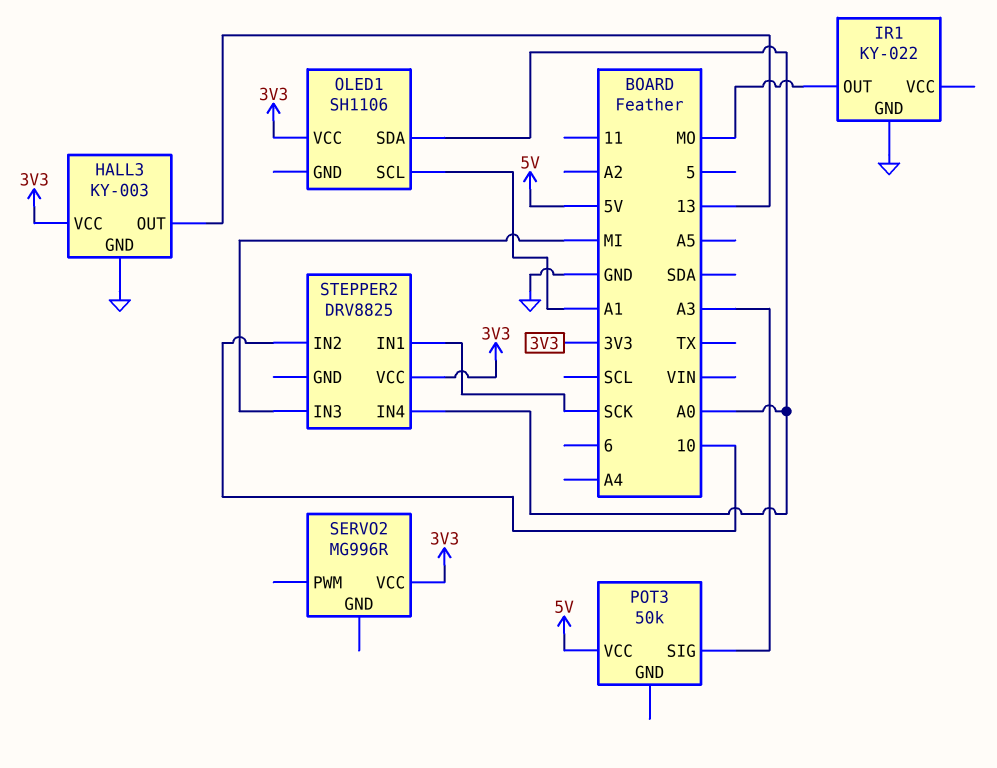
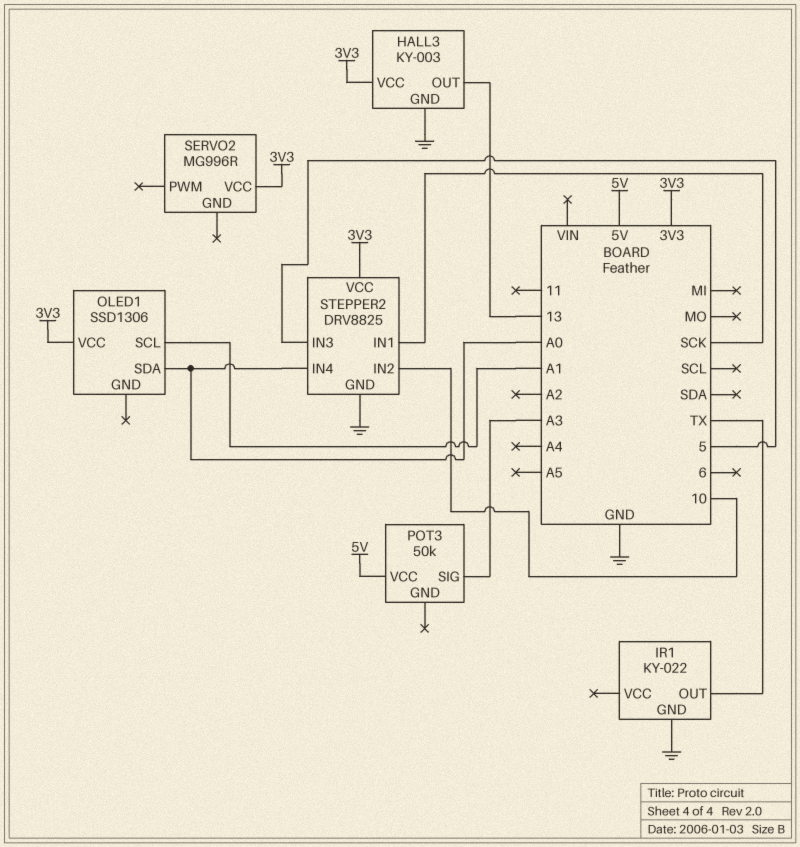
IR1 pin OUT: MO -> TX
OLED1: SH1106 -> SSD1306
STEPPER2 pin GND: none -> GND
STEPPER2 pin IN3: MI -> 5

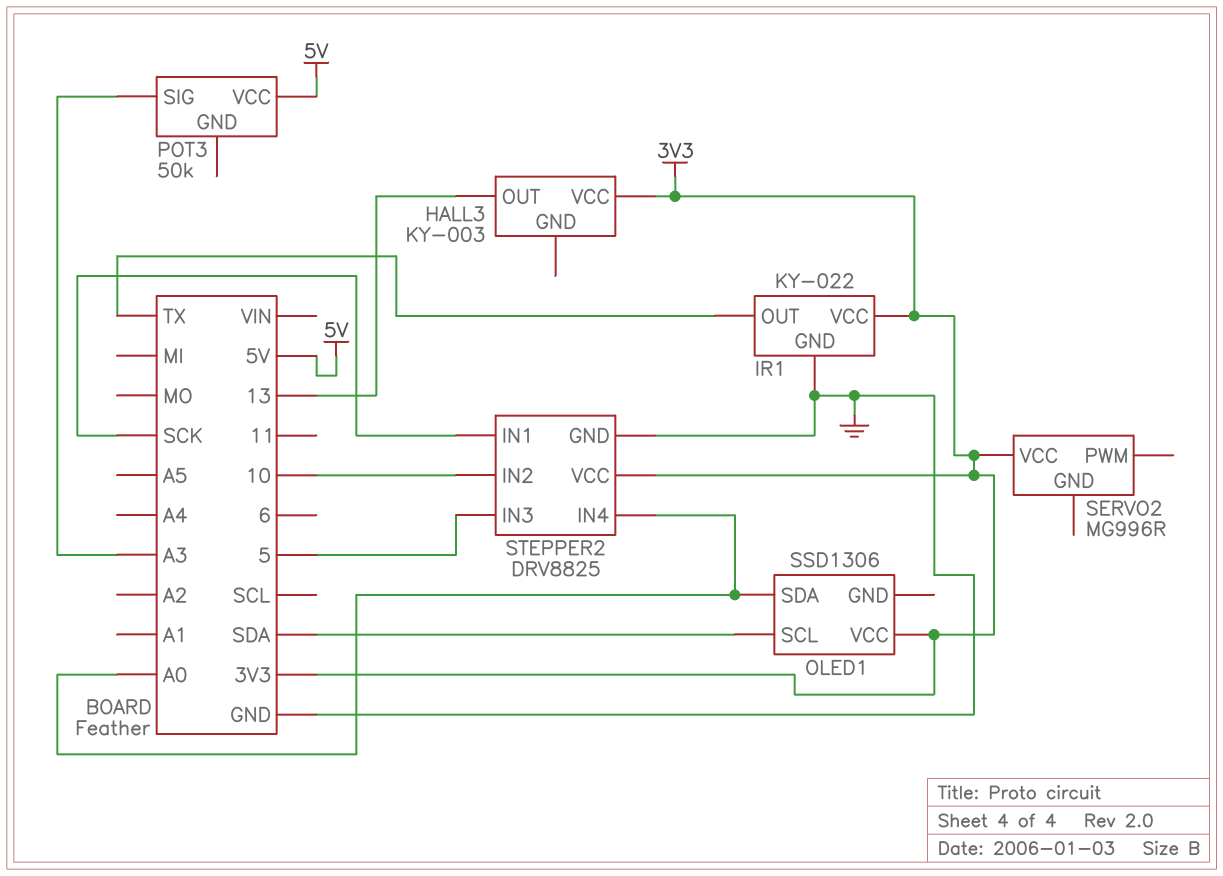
HALL3 pin GND: GND -> none
IR1 pin VCC: none -> 3V3
OLED1 pin SCL: A1 -> SDA

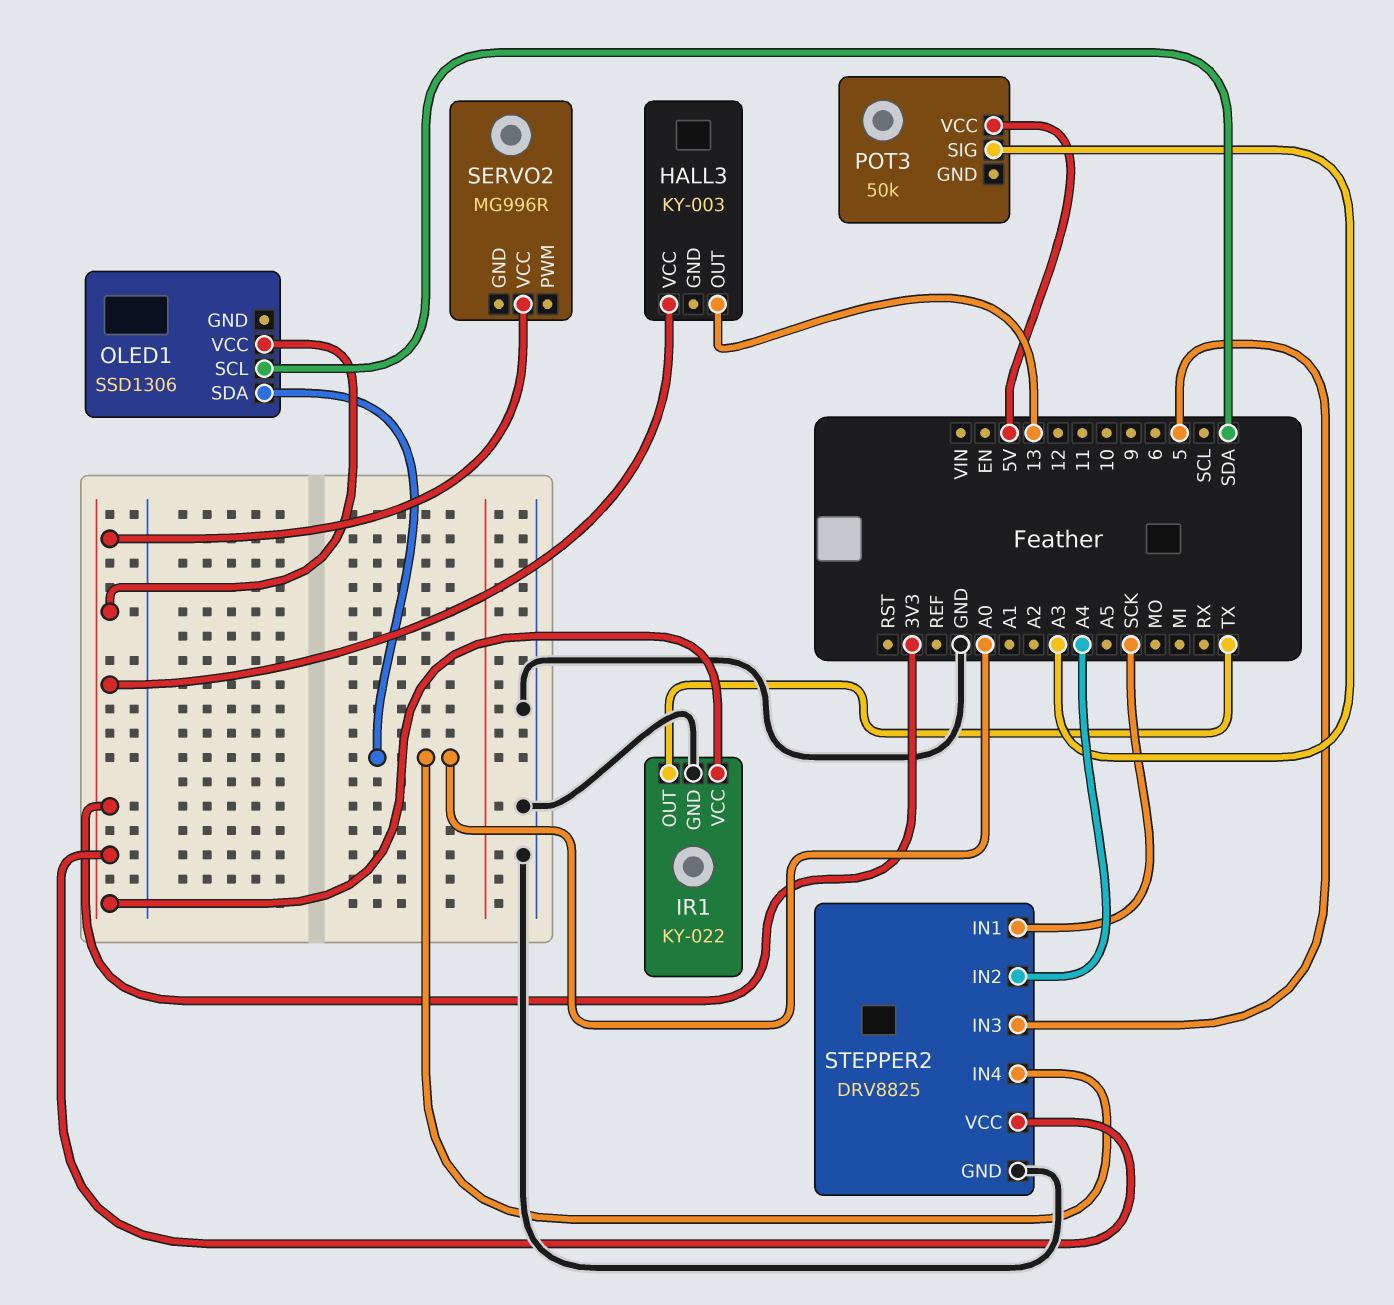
STEPPER2 pin IN2: 10 -> A4

